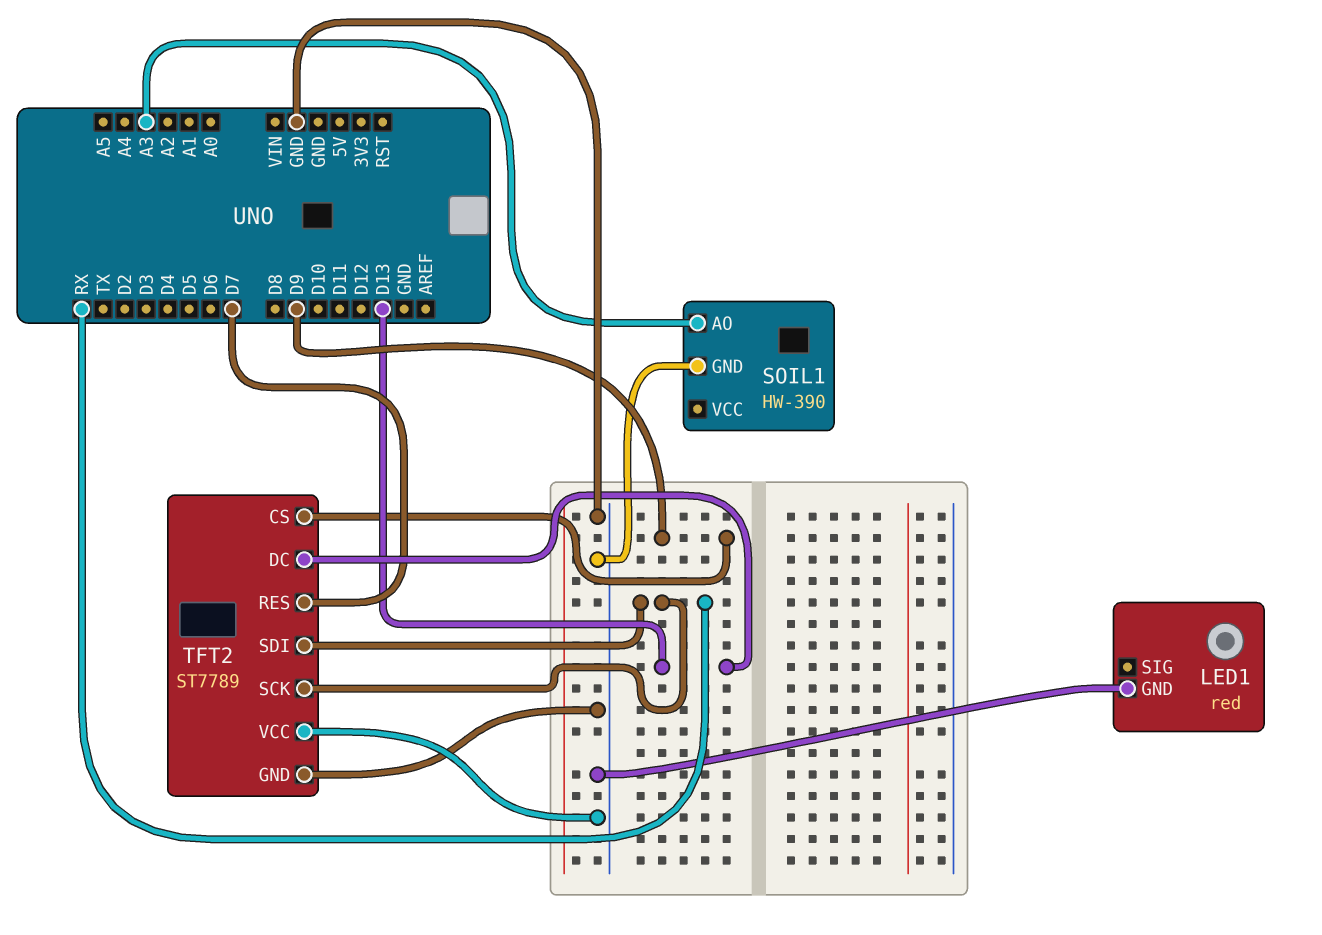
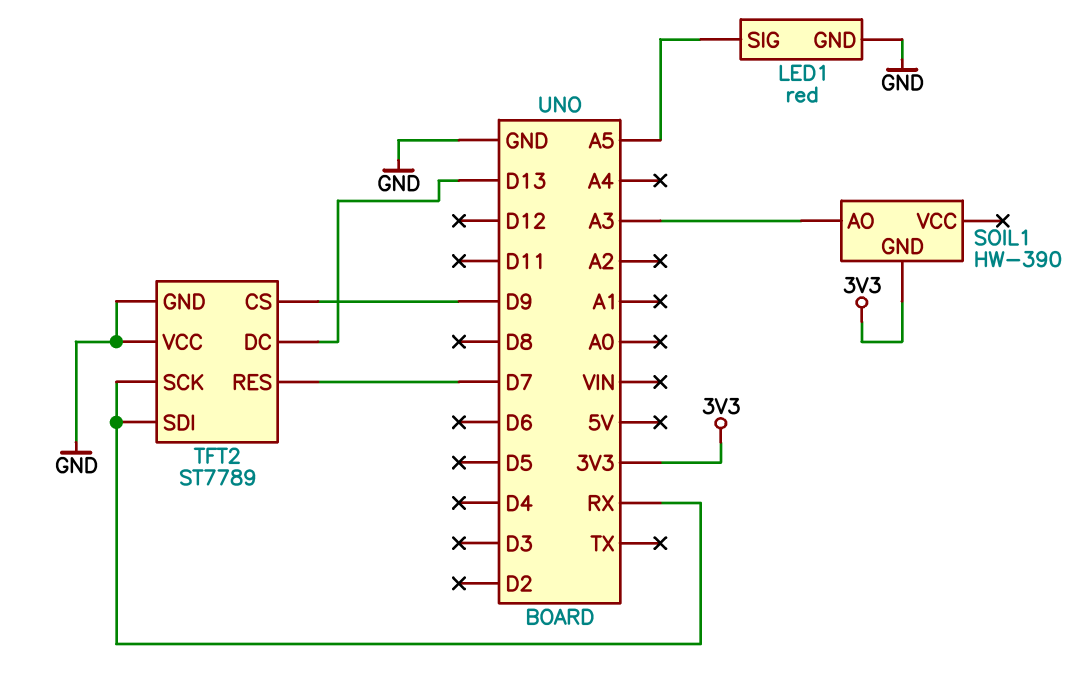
LED1 pin SIG: none -> A5
SOIL1 pin GND: GND -> 3V3

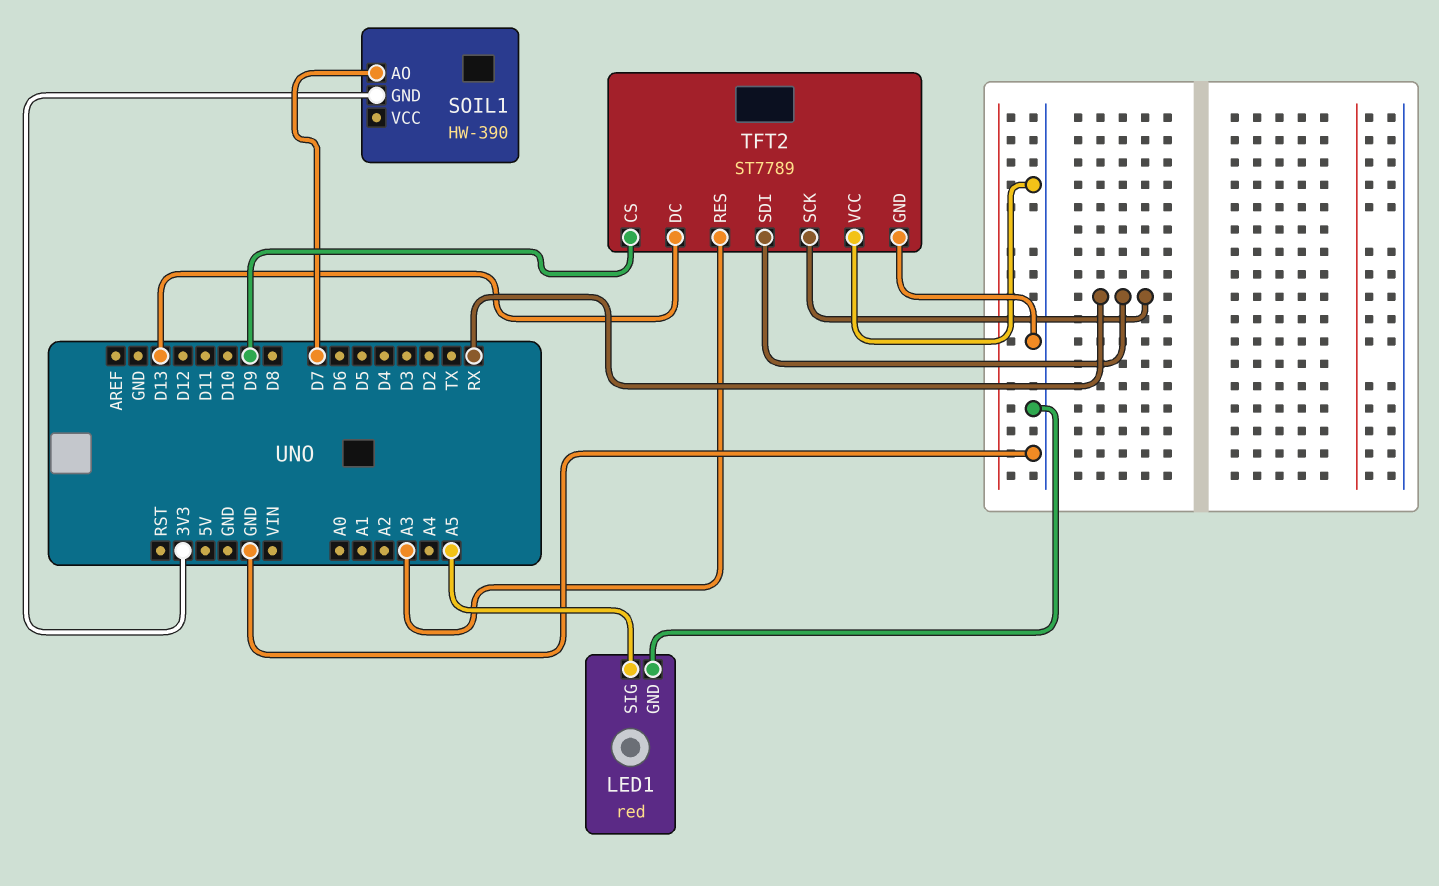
SOIL1 pin AO: A3 -> D7
TFT2 pin RES: D7 -> A3

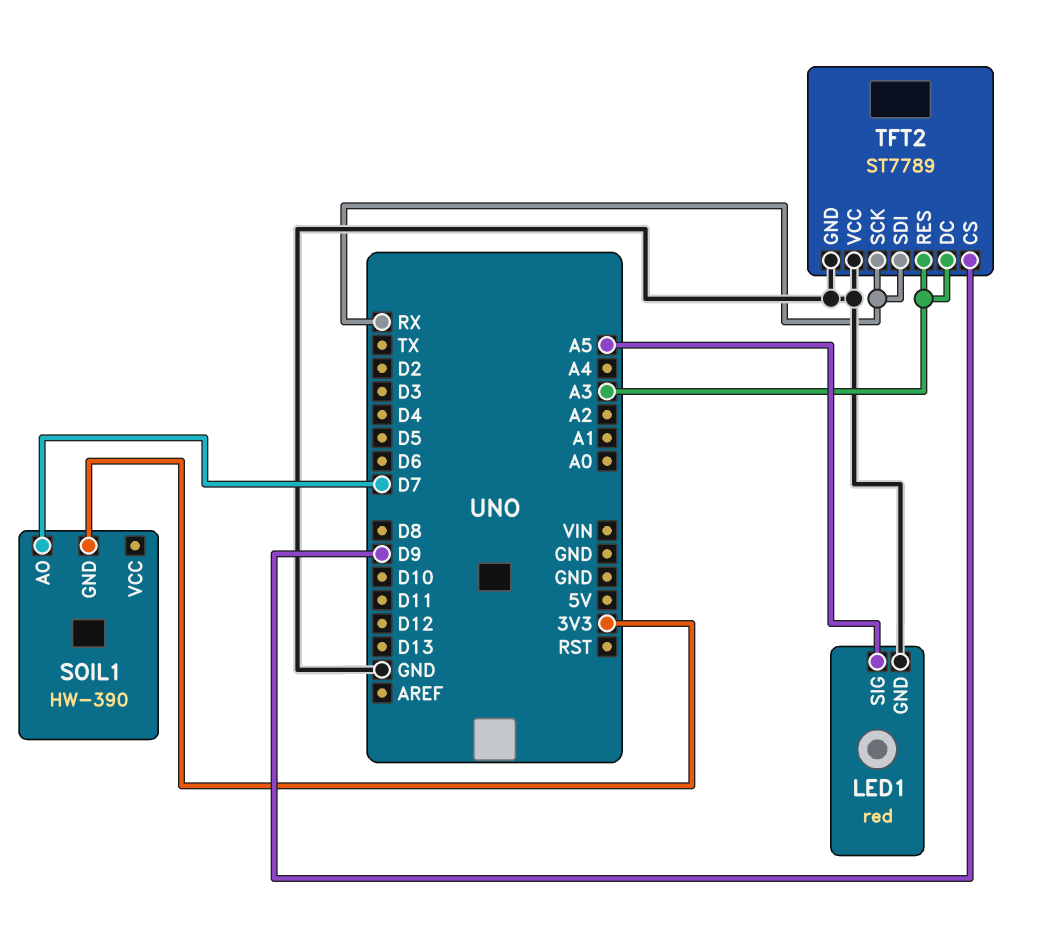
TFT2 pin DC: D13 -> A3

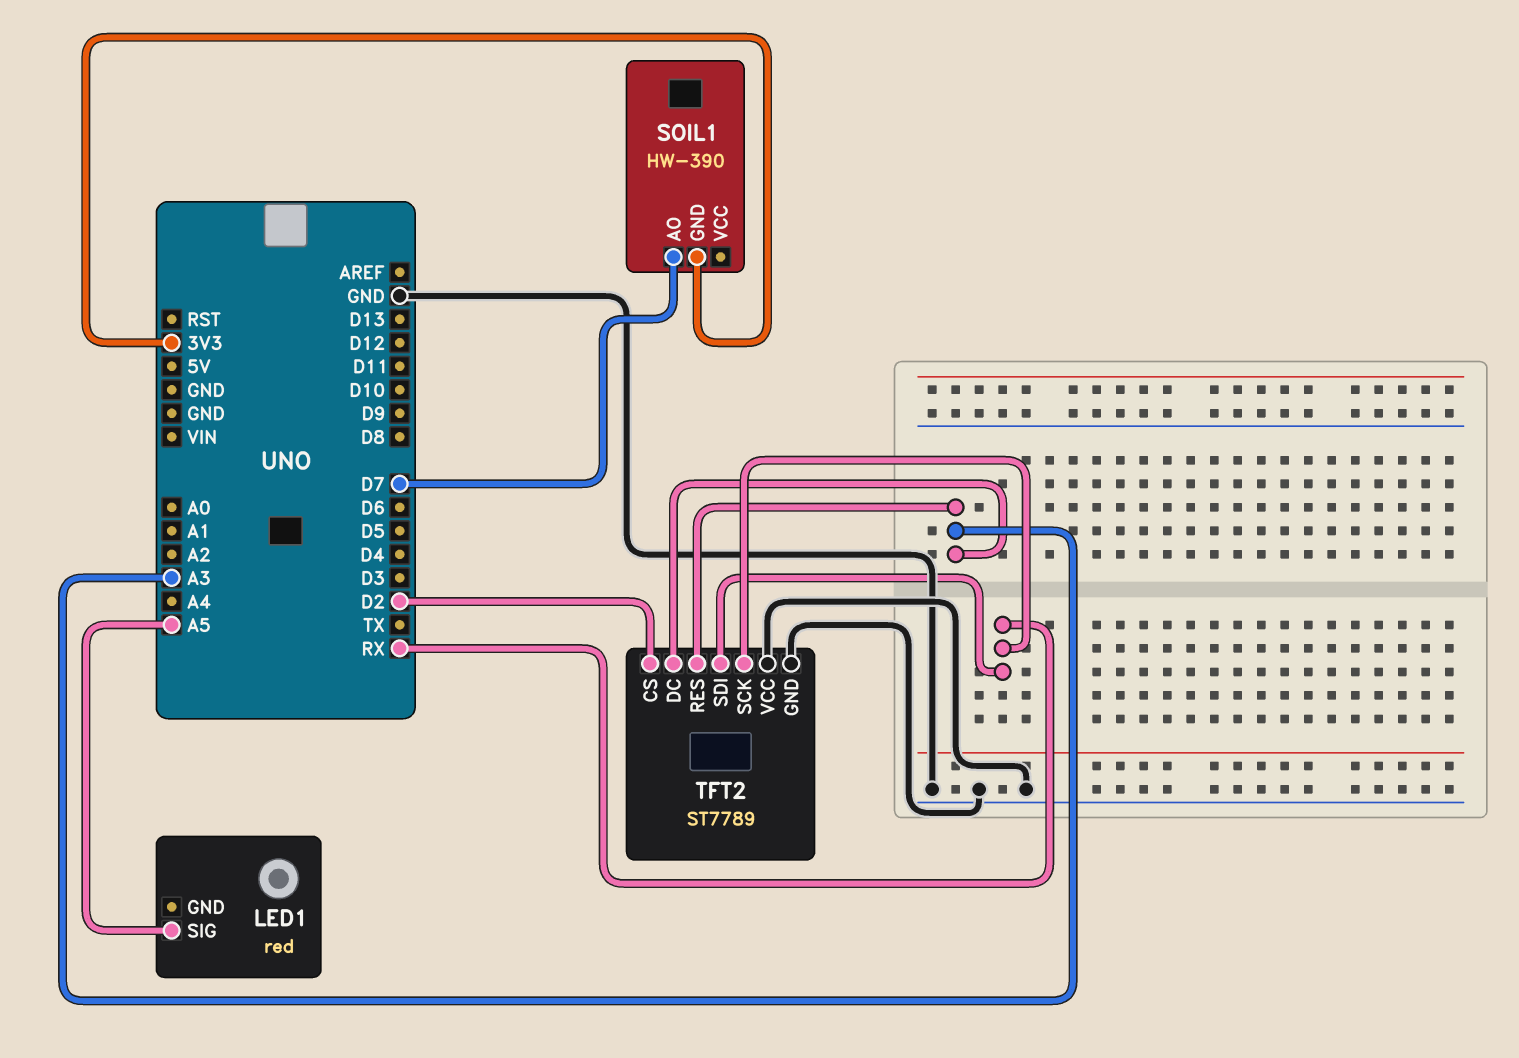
LED1 pin GND: GND -> none
TFT2 pin CS: D9 -> D2

